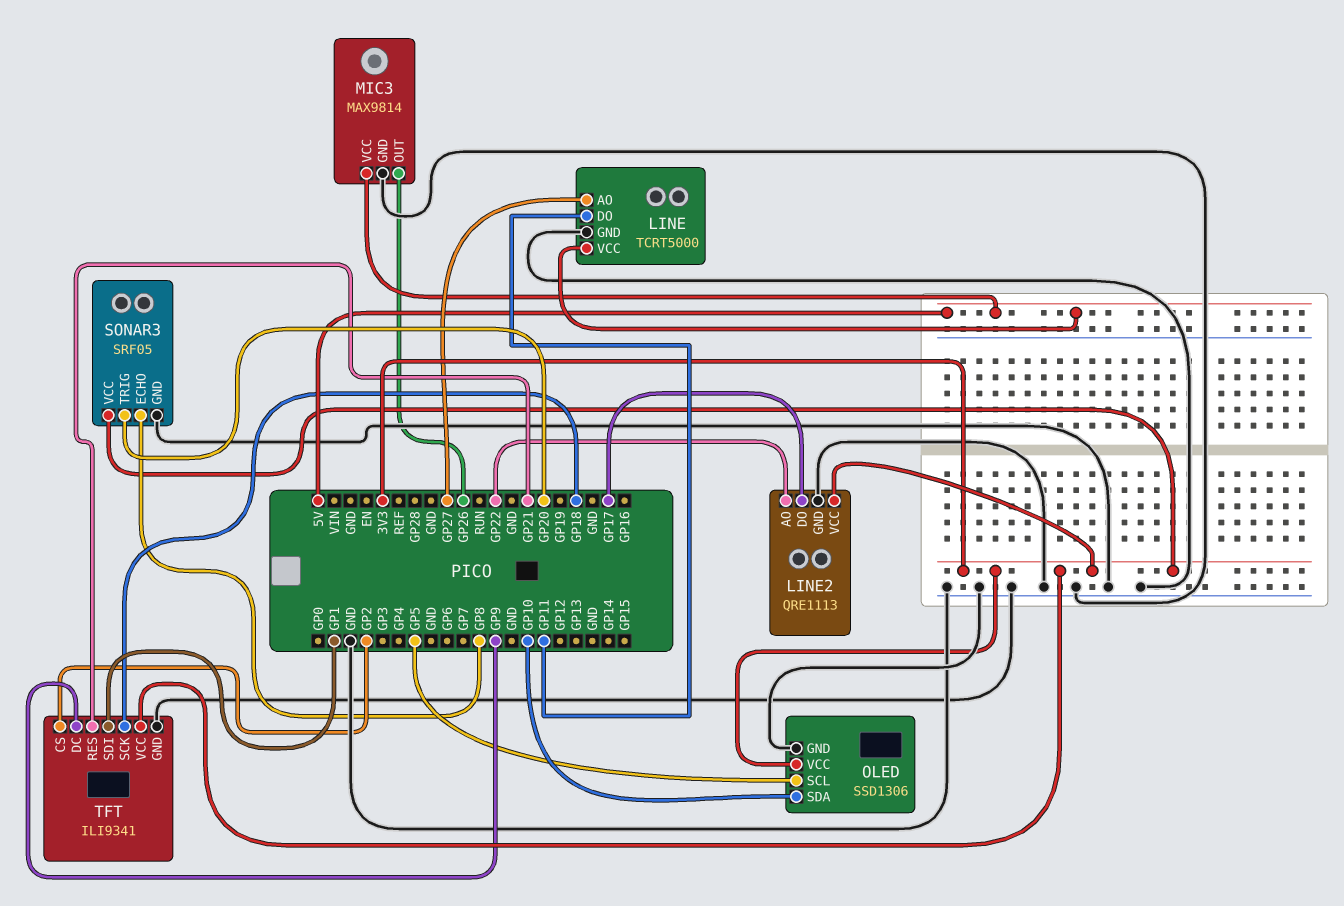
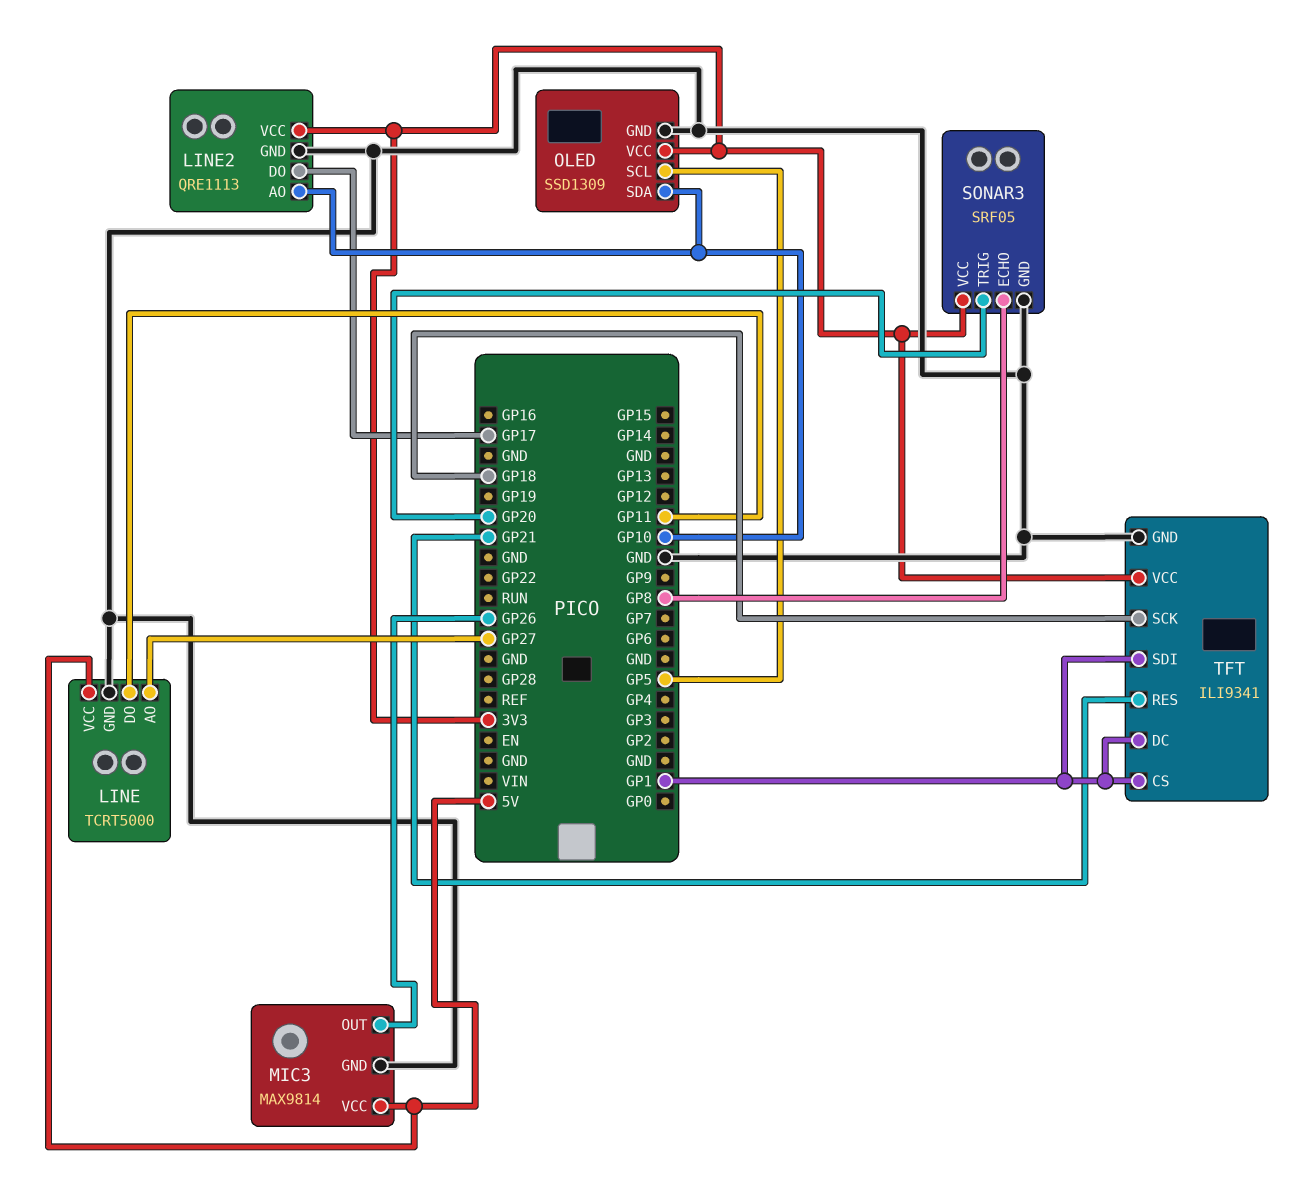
LINE2 pin AO: GP22 -> GP10
OLED: SSD1306 -> SSD1309
TFT pin CS: GP2 -> GP1
TFT pin DC: GP9 -> GP1

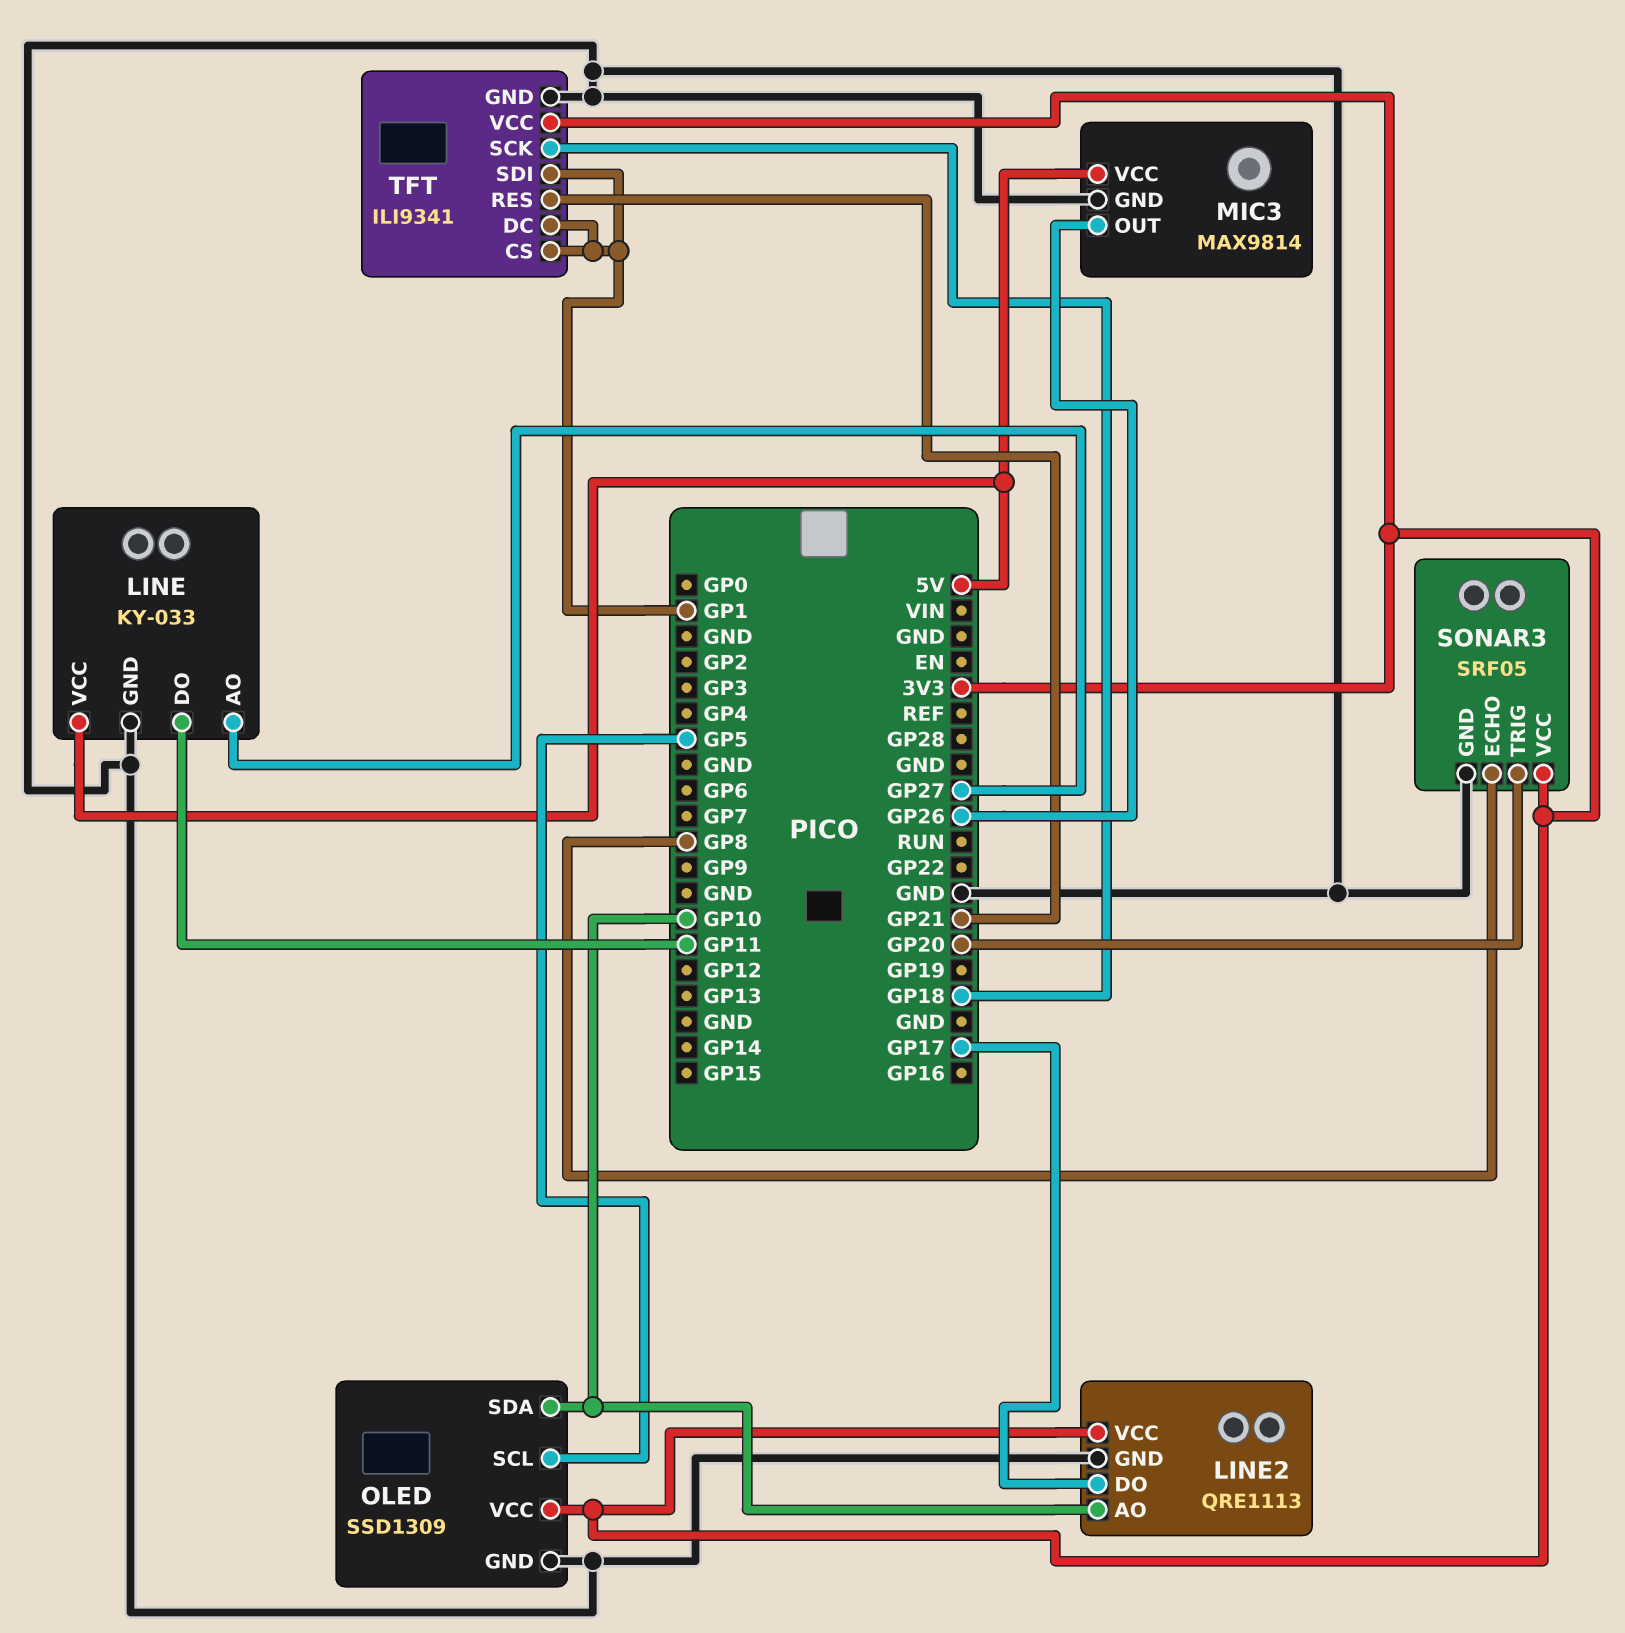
LINE: TCRT5000 -> KY-033

